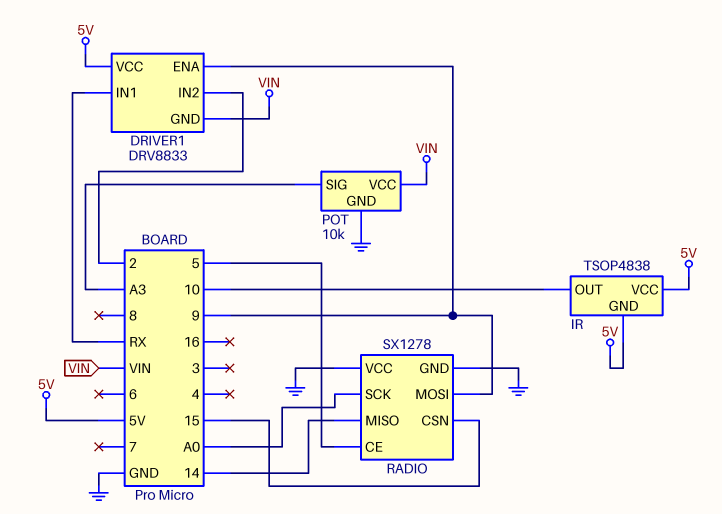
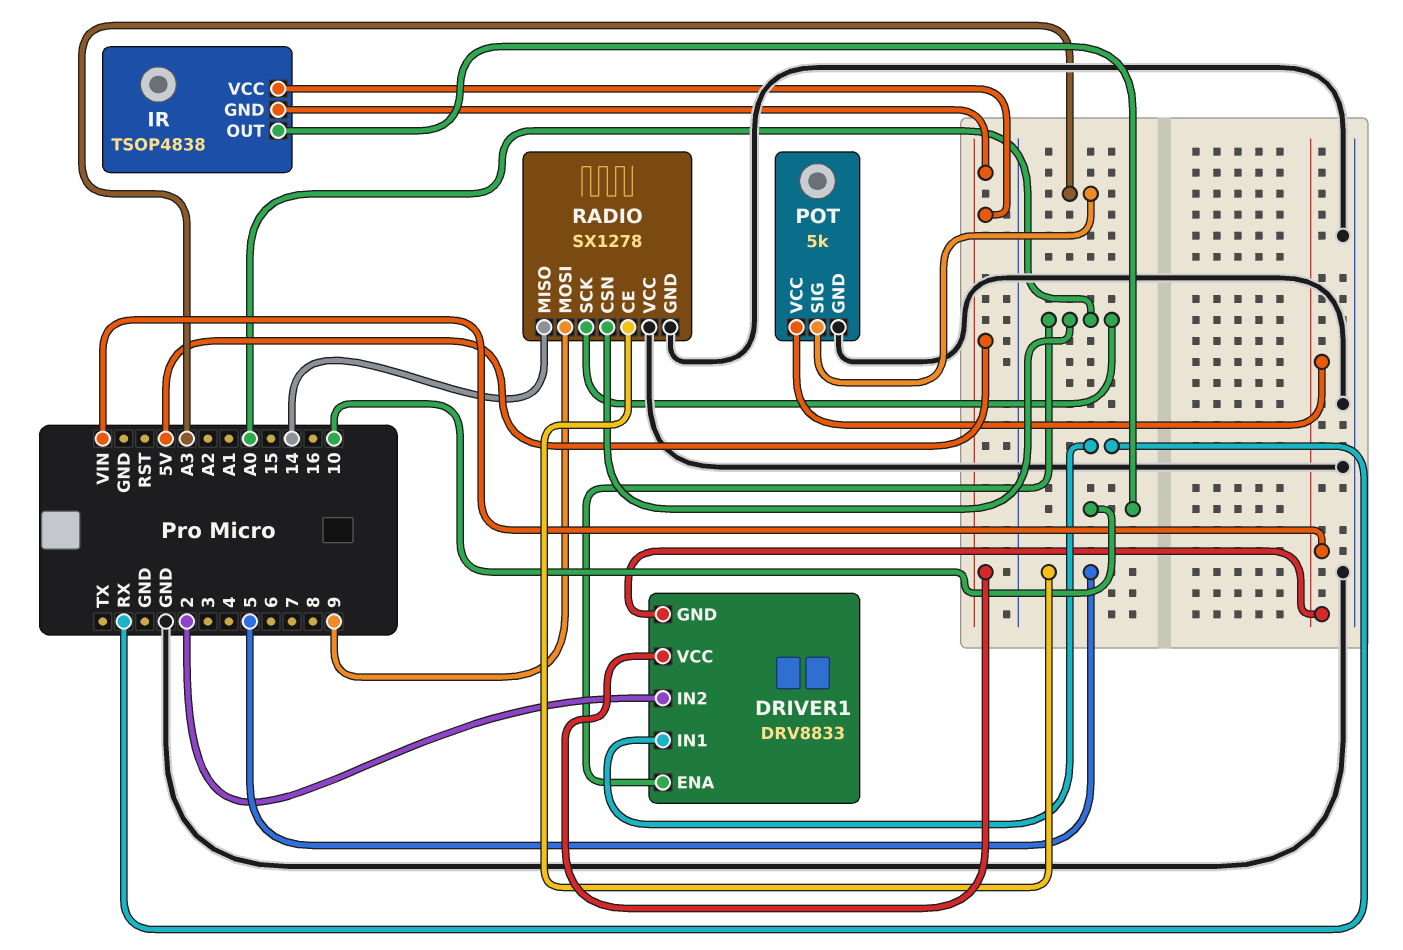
DRIVER1 pin ENA: 9 -> A0
POT: 10k -> 5k
RADIO pin CSN: 15 -> A0

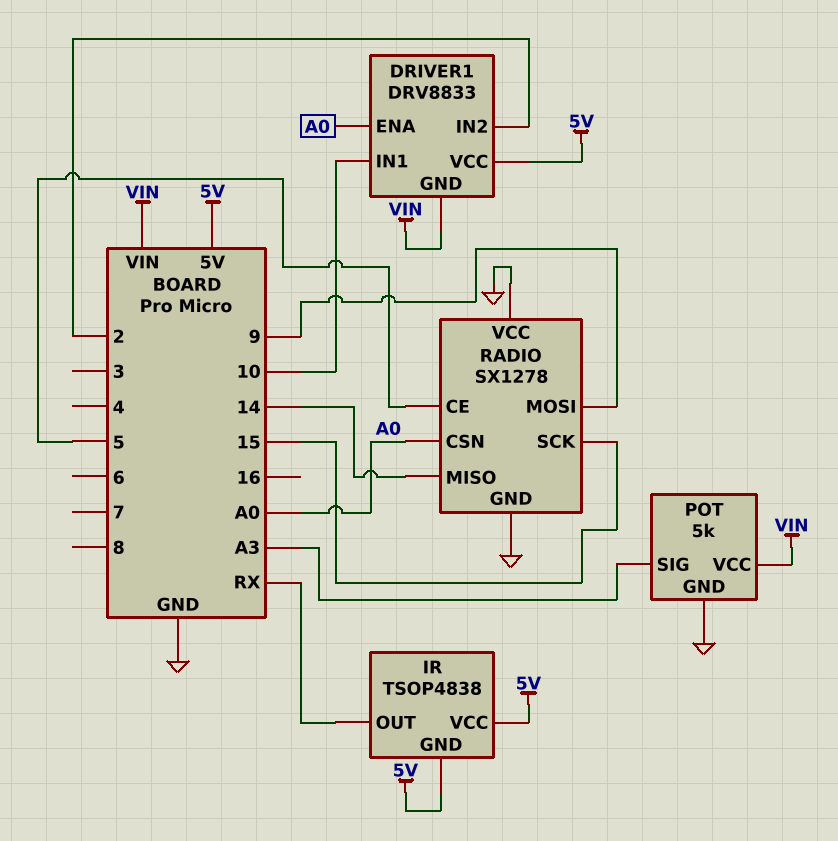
DRIVER1 pin IN1: RX -> 10
IR pin OUT: 10 -> RX
RADIO pin SCK: A0 -> 15

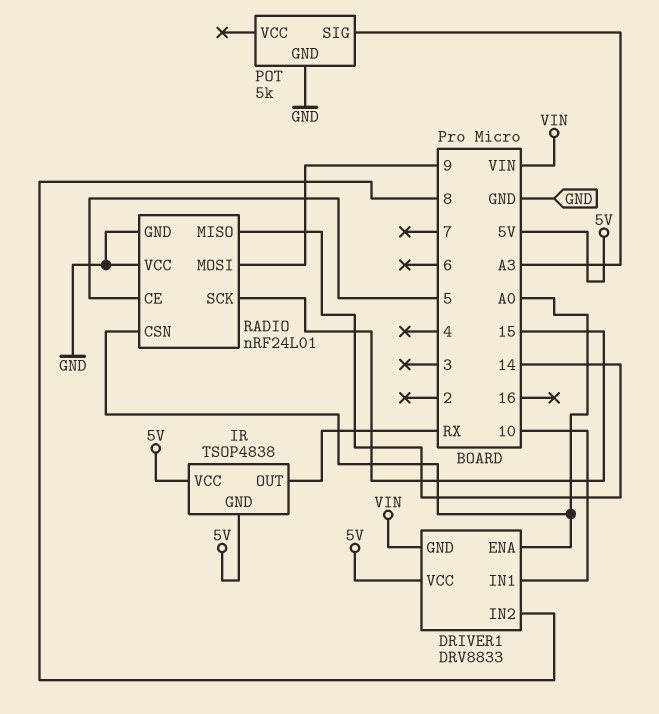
DRIVER1 pin IN2: 2 -> 8
POT pin VCC: VIN -> none
RADIO: SX1278 -> nRF24L01

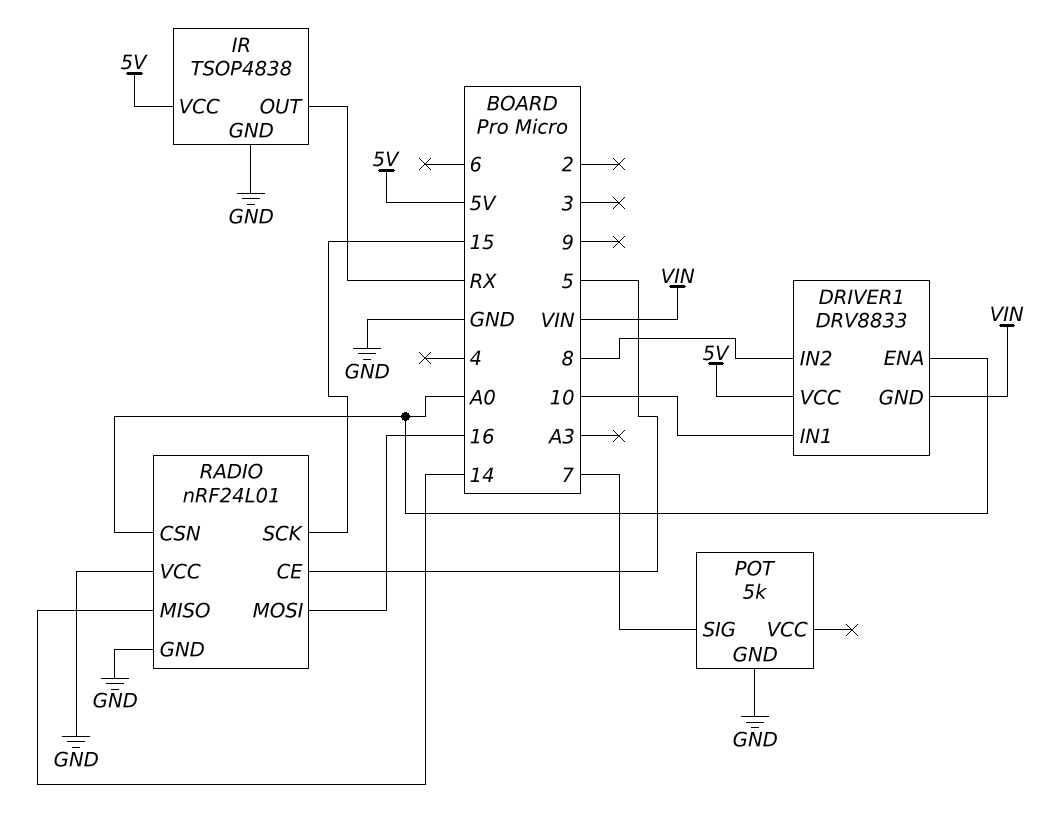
IR pin GND: 5V -> GND
POT pin SIG: A3 -> 7
RADIO pin MOSI: 9 -> 16

